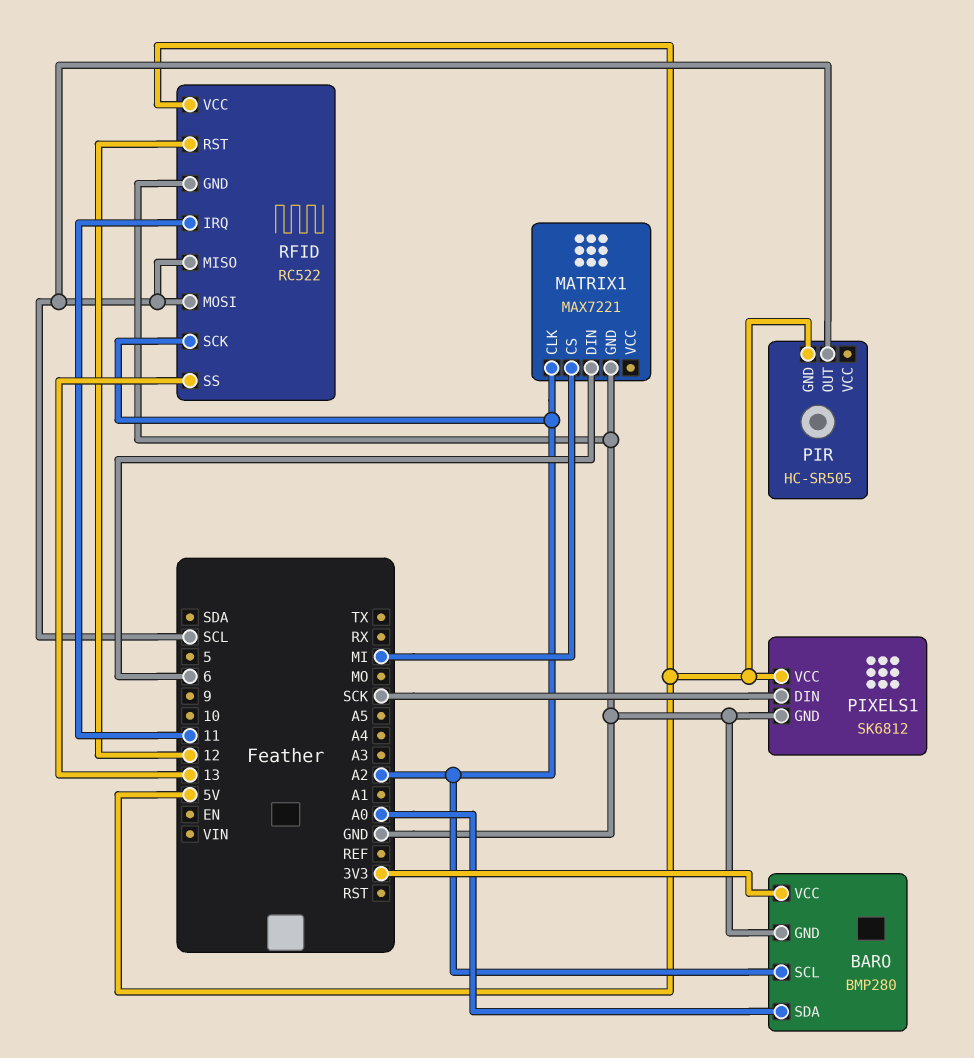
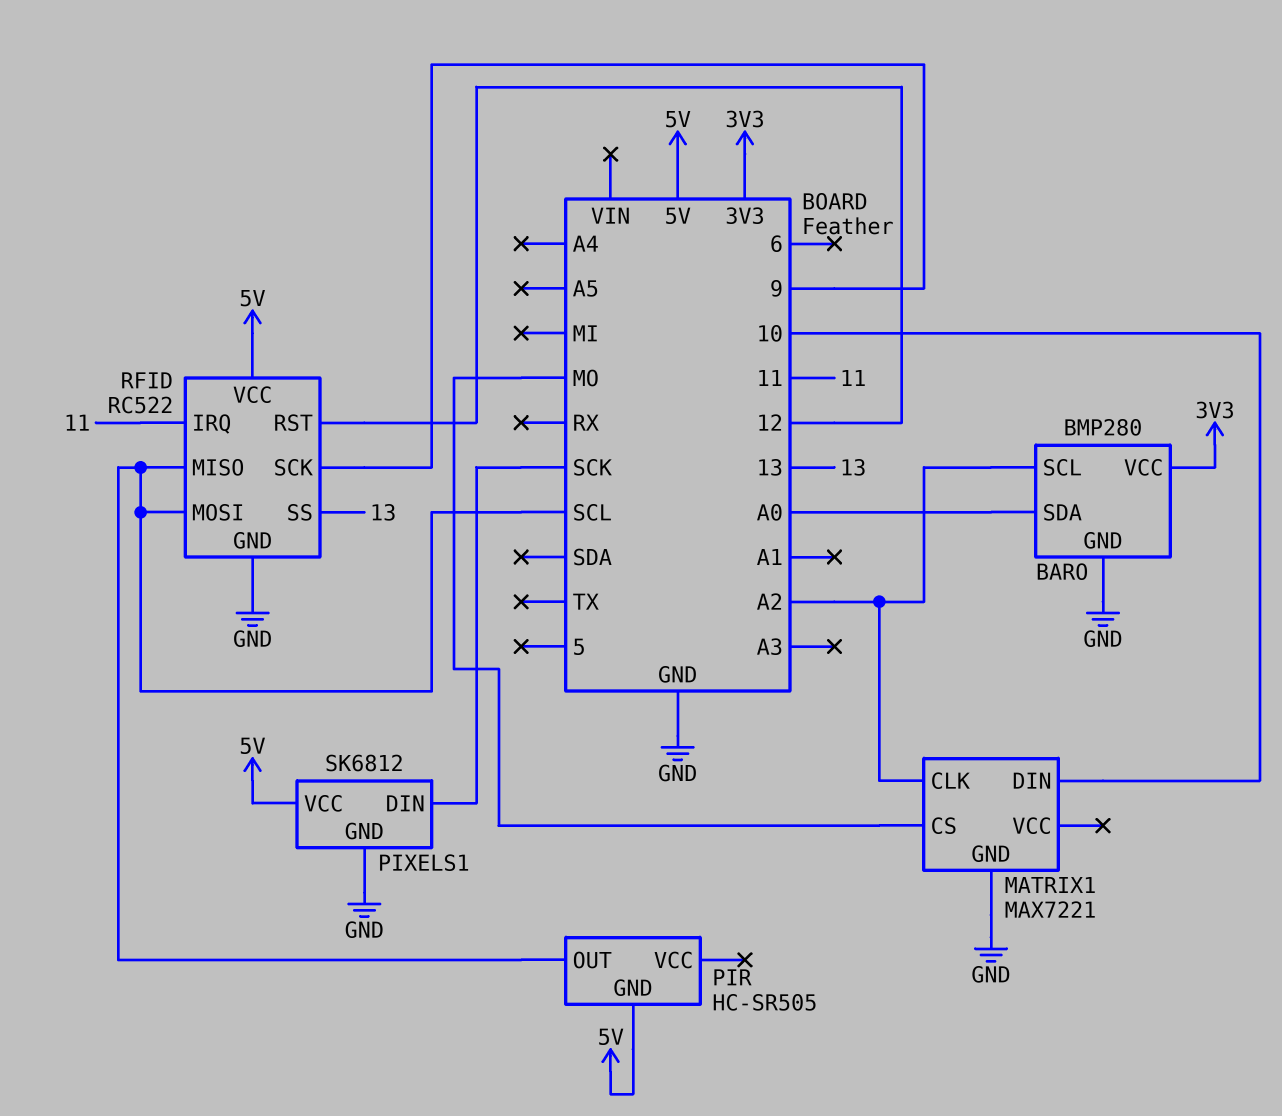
MATRIX1 pin CS: MI -> MO
MATRIX1 pin DIN: 6 -> 10
RFID pin SCK: A2 -> 9

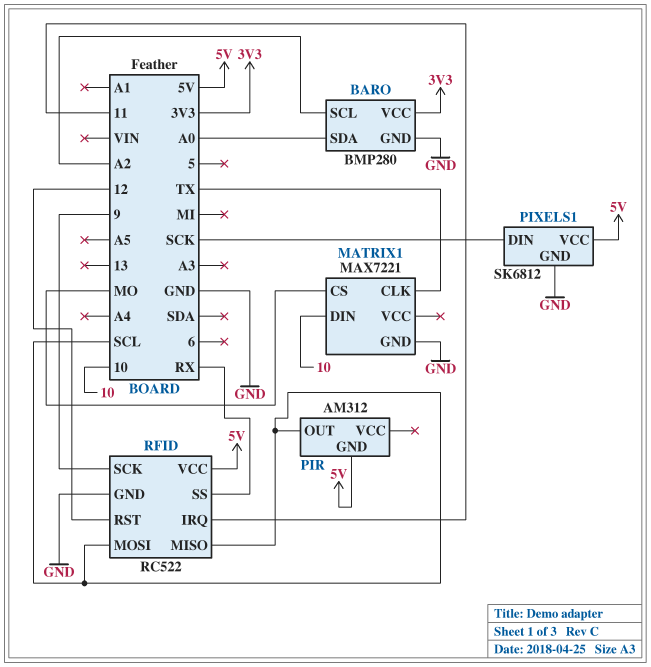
MATRIX1 pin CLK: A2 -> TX
PIR: HC-SR505 -> AM312
RFID pin SS: 13 -> RX

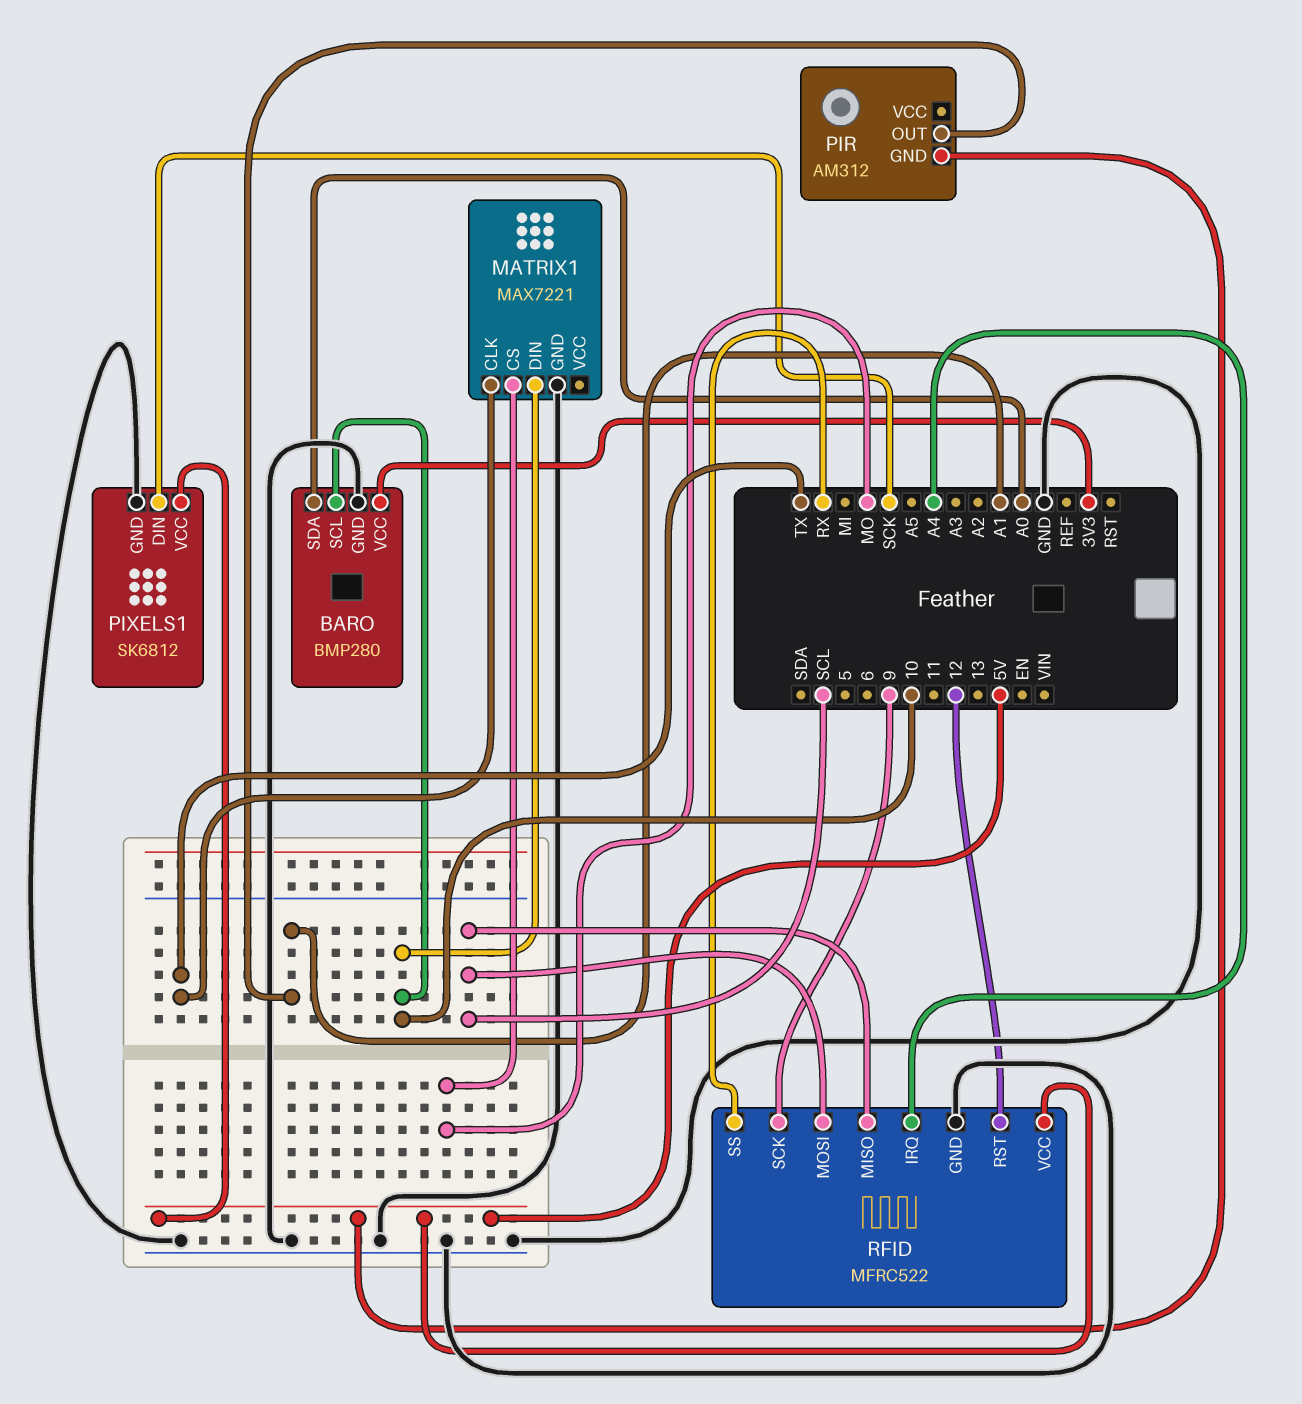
BARO pin SCL: A2 -> 10
PIR pin OUT: SCL -> A1
RFID: RC522 -> MFRC522
RFID pin IRQ: 11 -> A4

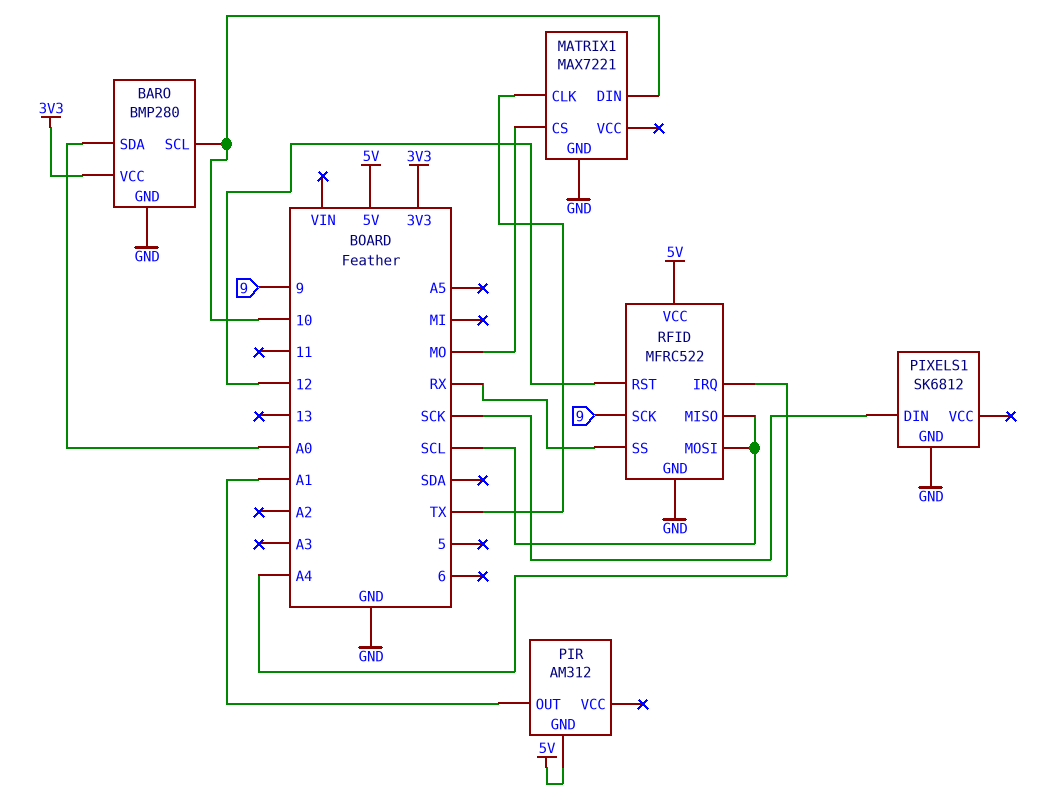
PIXELS1 pin VCC: 5V -> none

